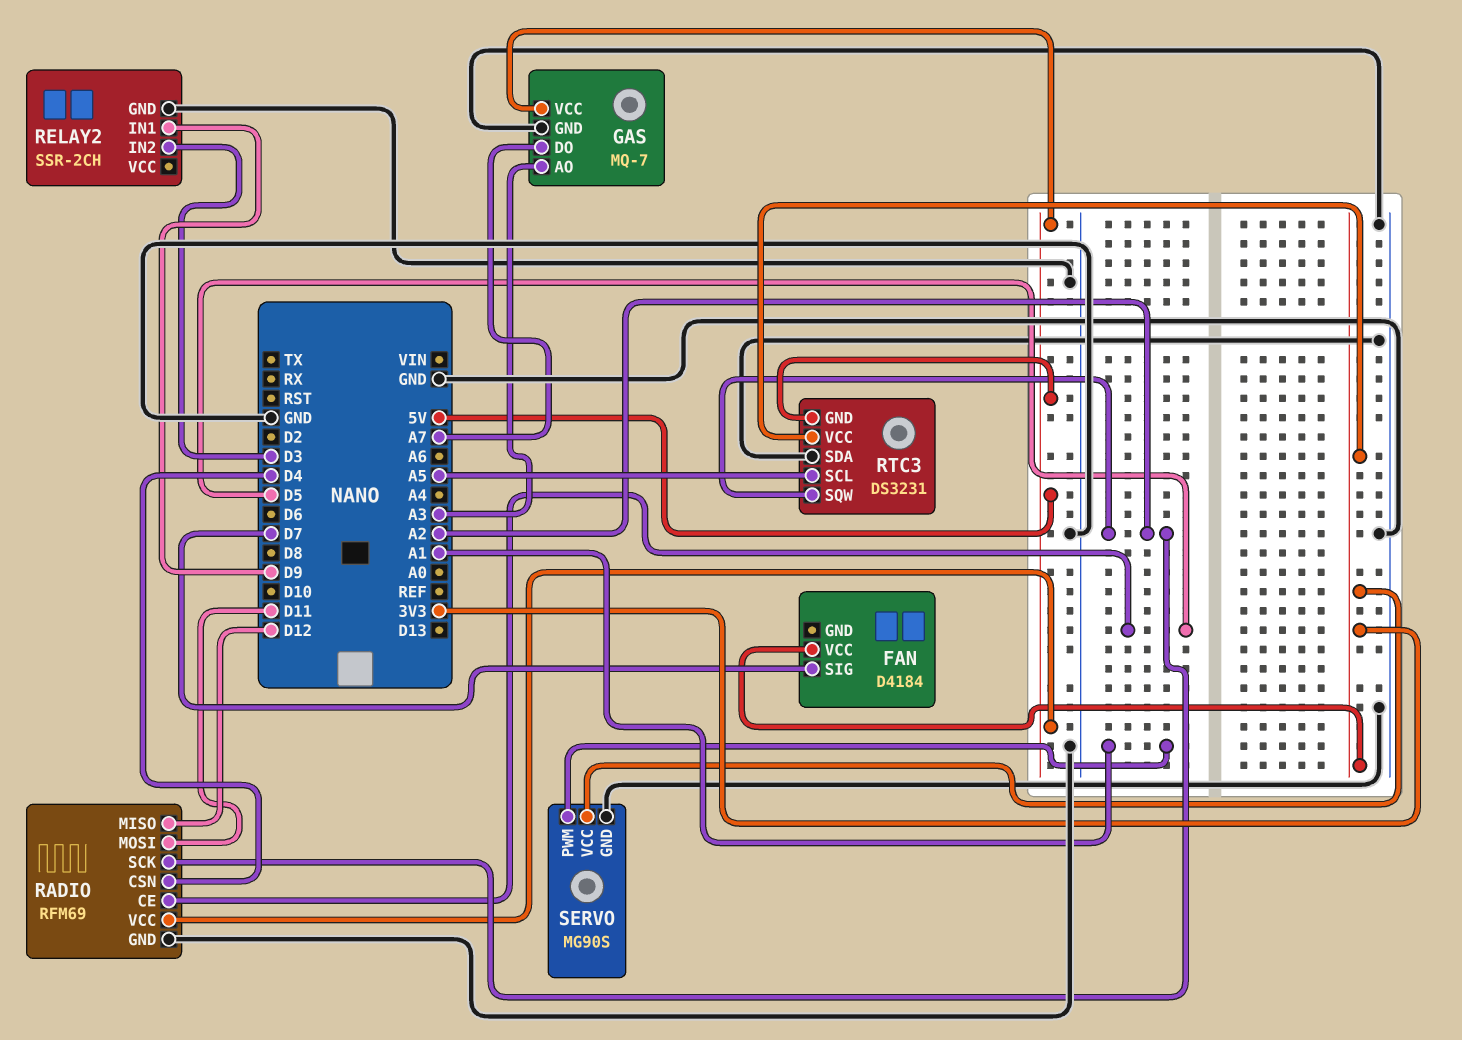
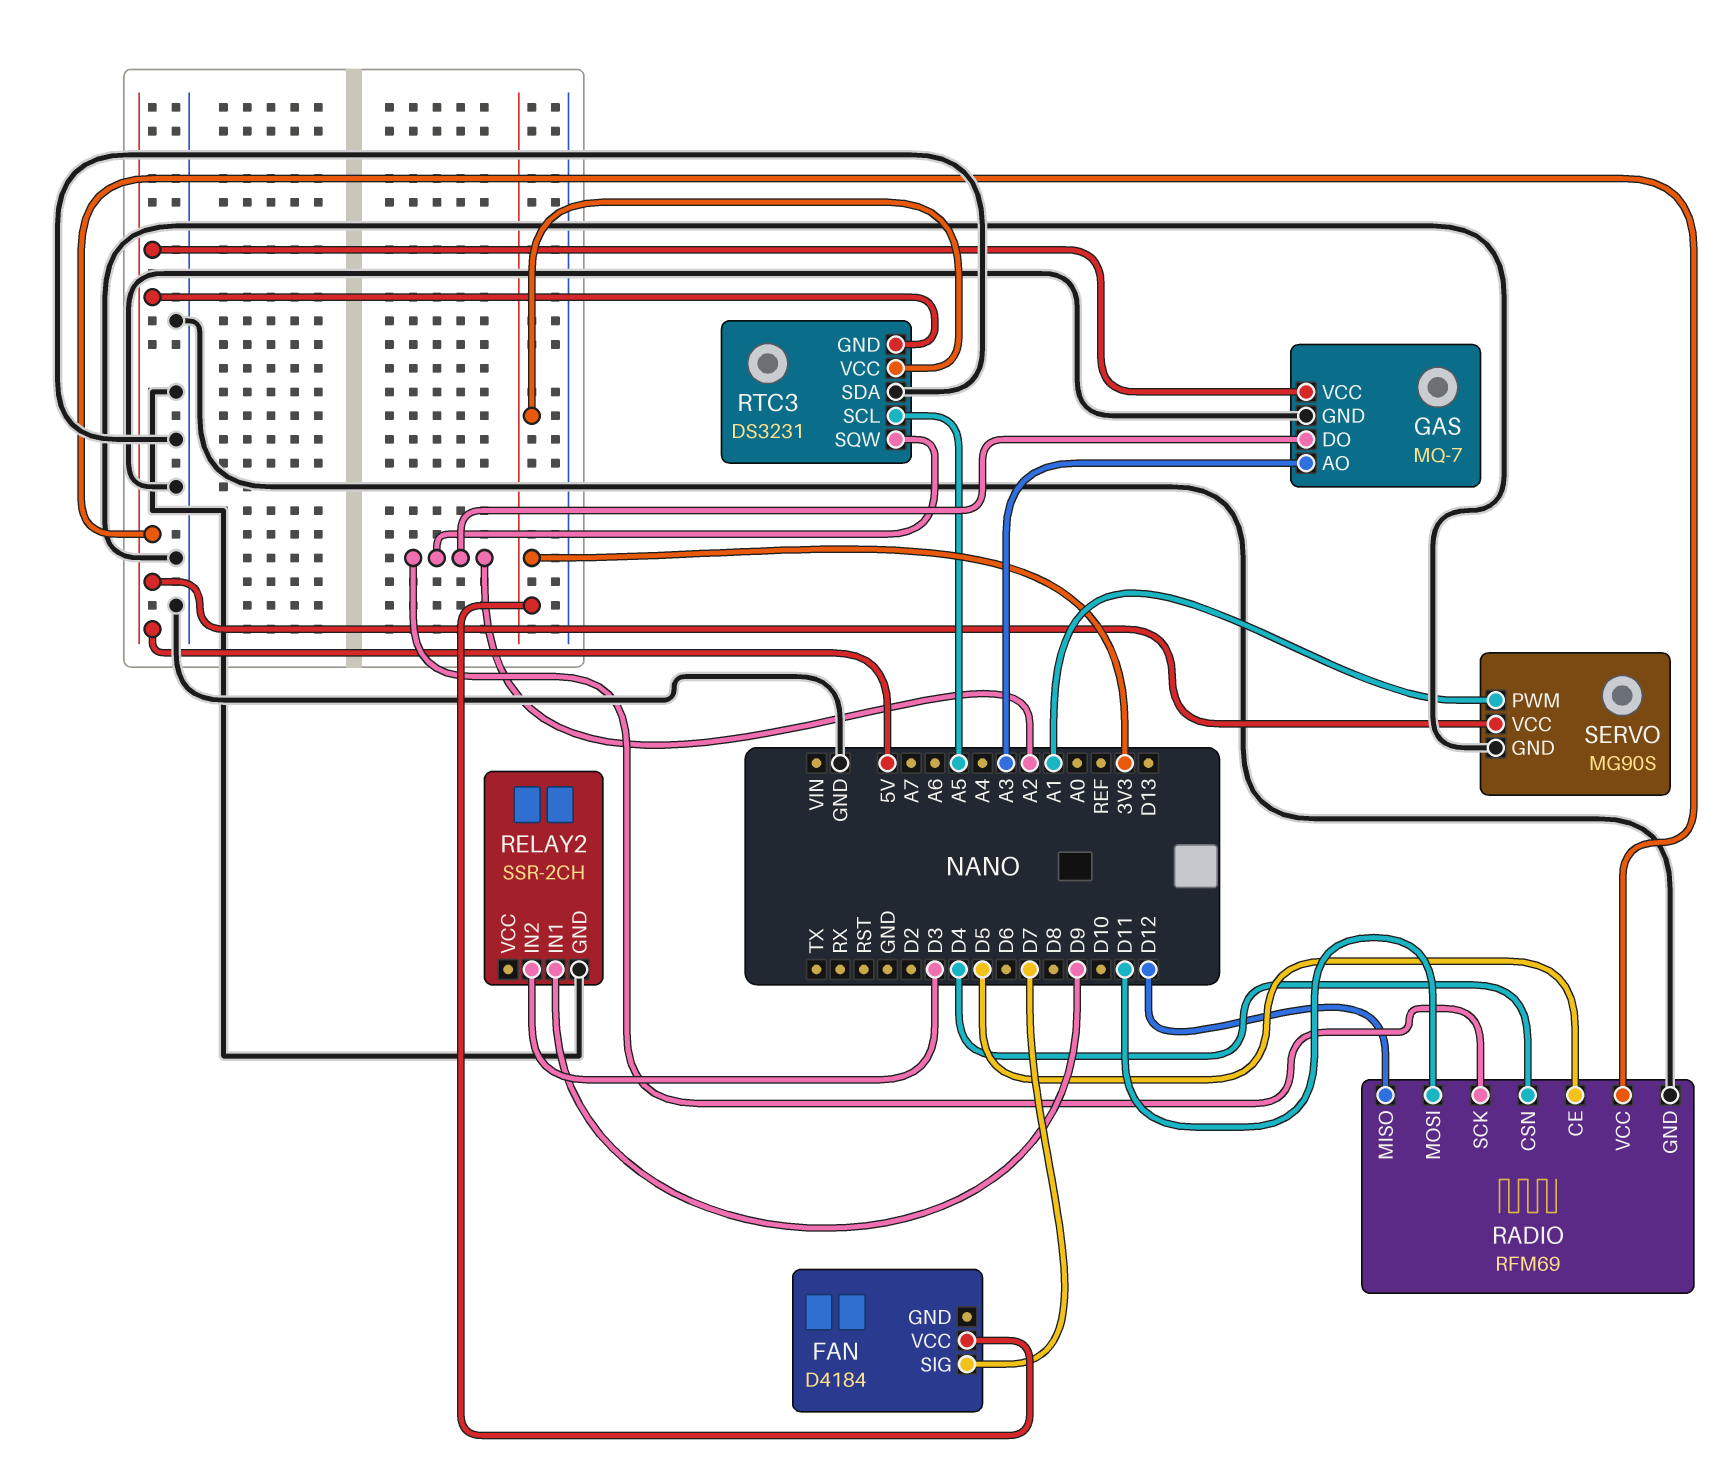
GAS pin DO: A7 -> A2
SERVO pin VCC: 3V3 -> 5V

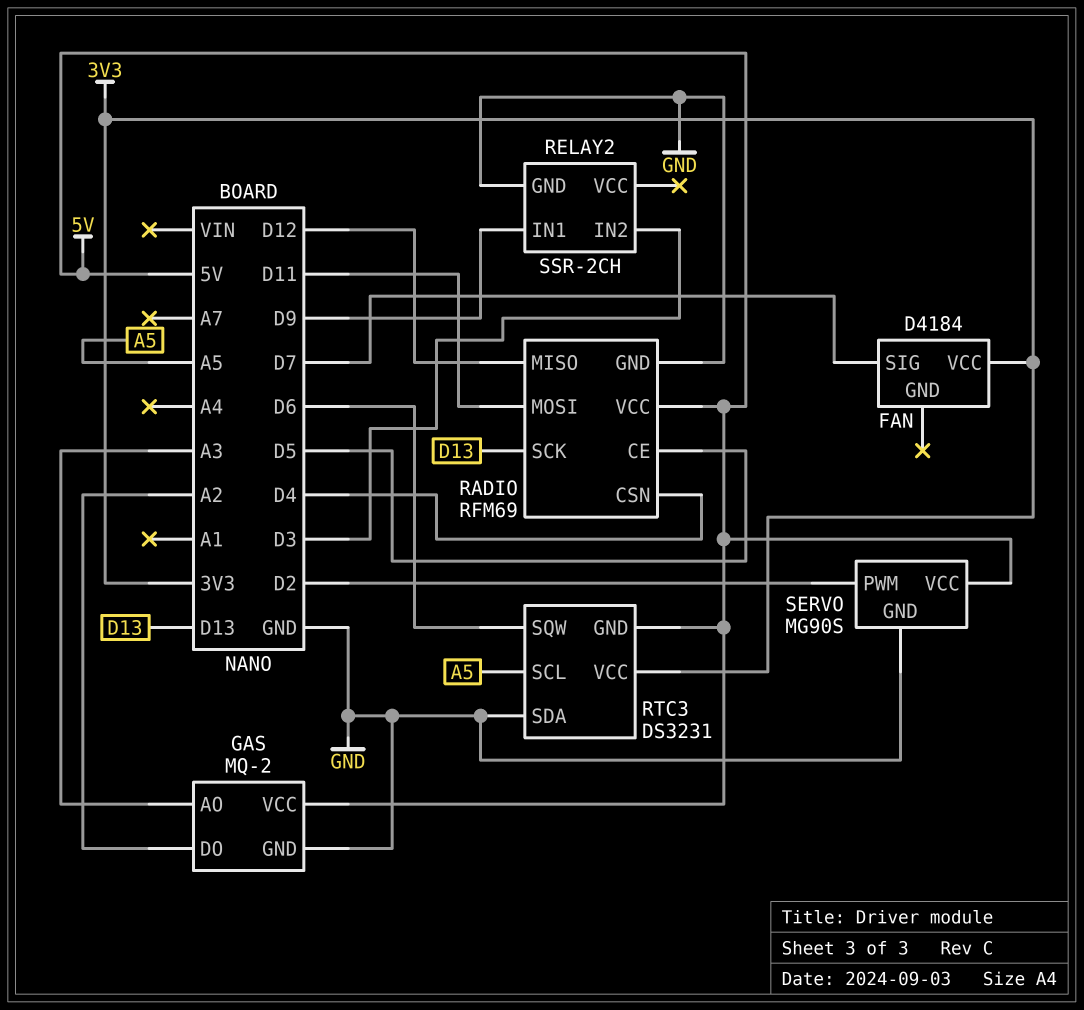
GAS: MQ-7 -> MQ-2
RADIO pin SCK: A2 -> D13
RTC3 pin SQW: A2 -> D6
SERVO pin PWM: A1 -> D2

